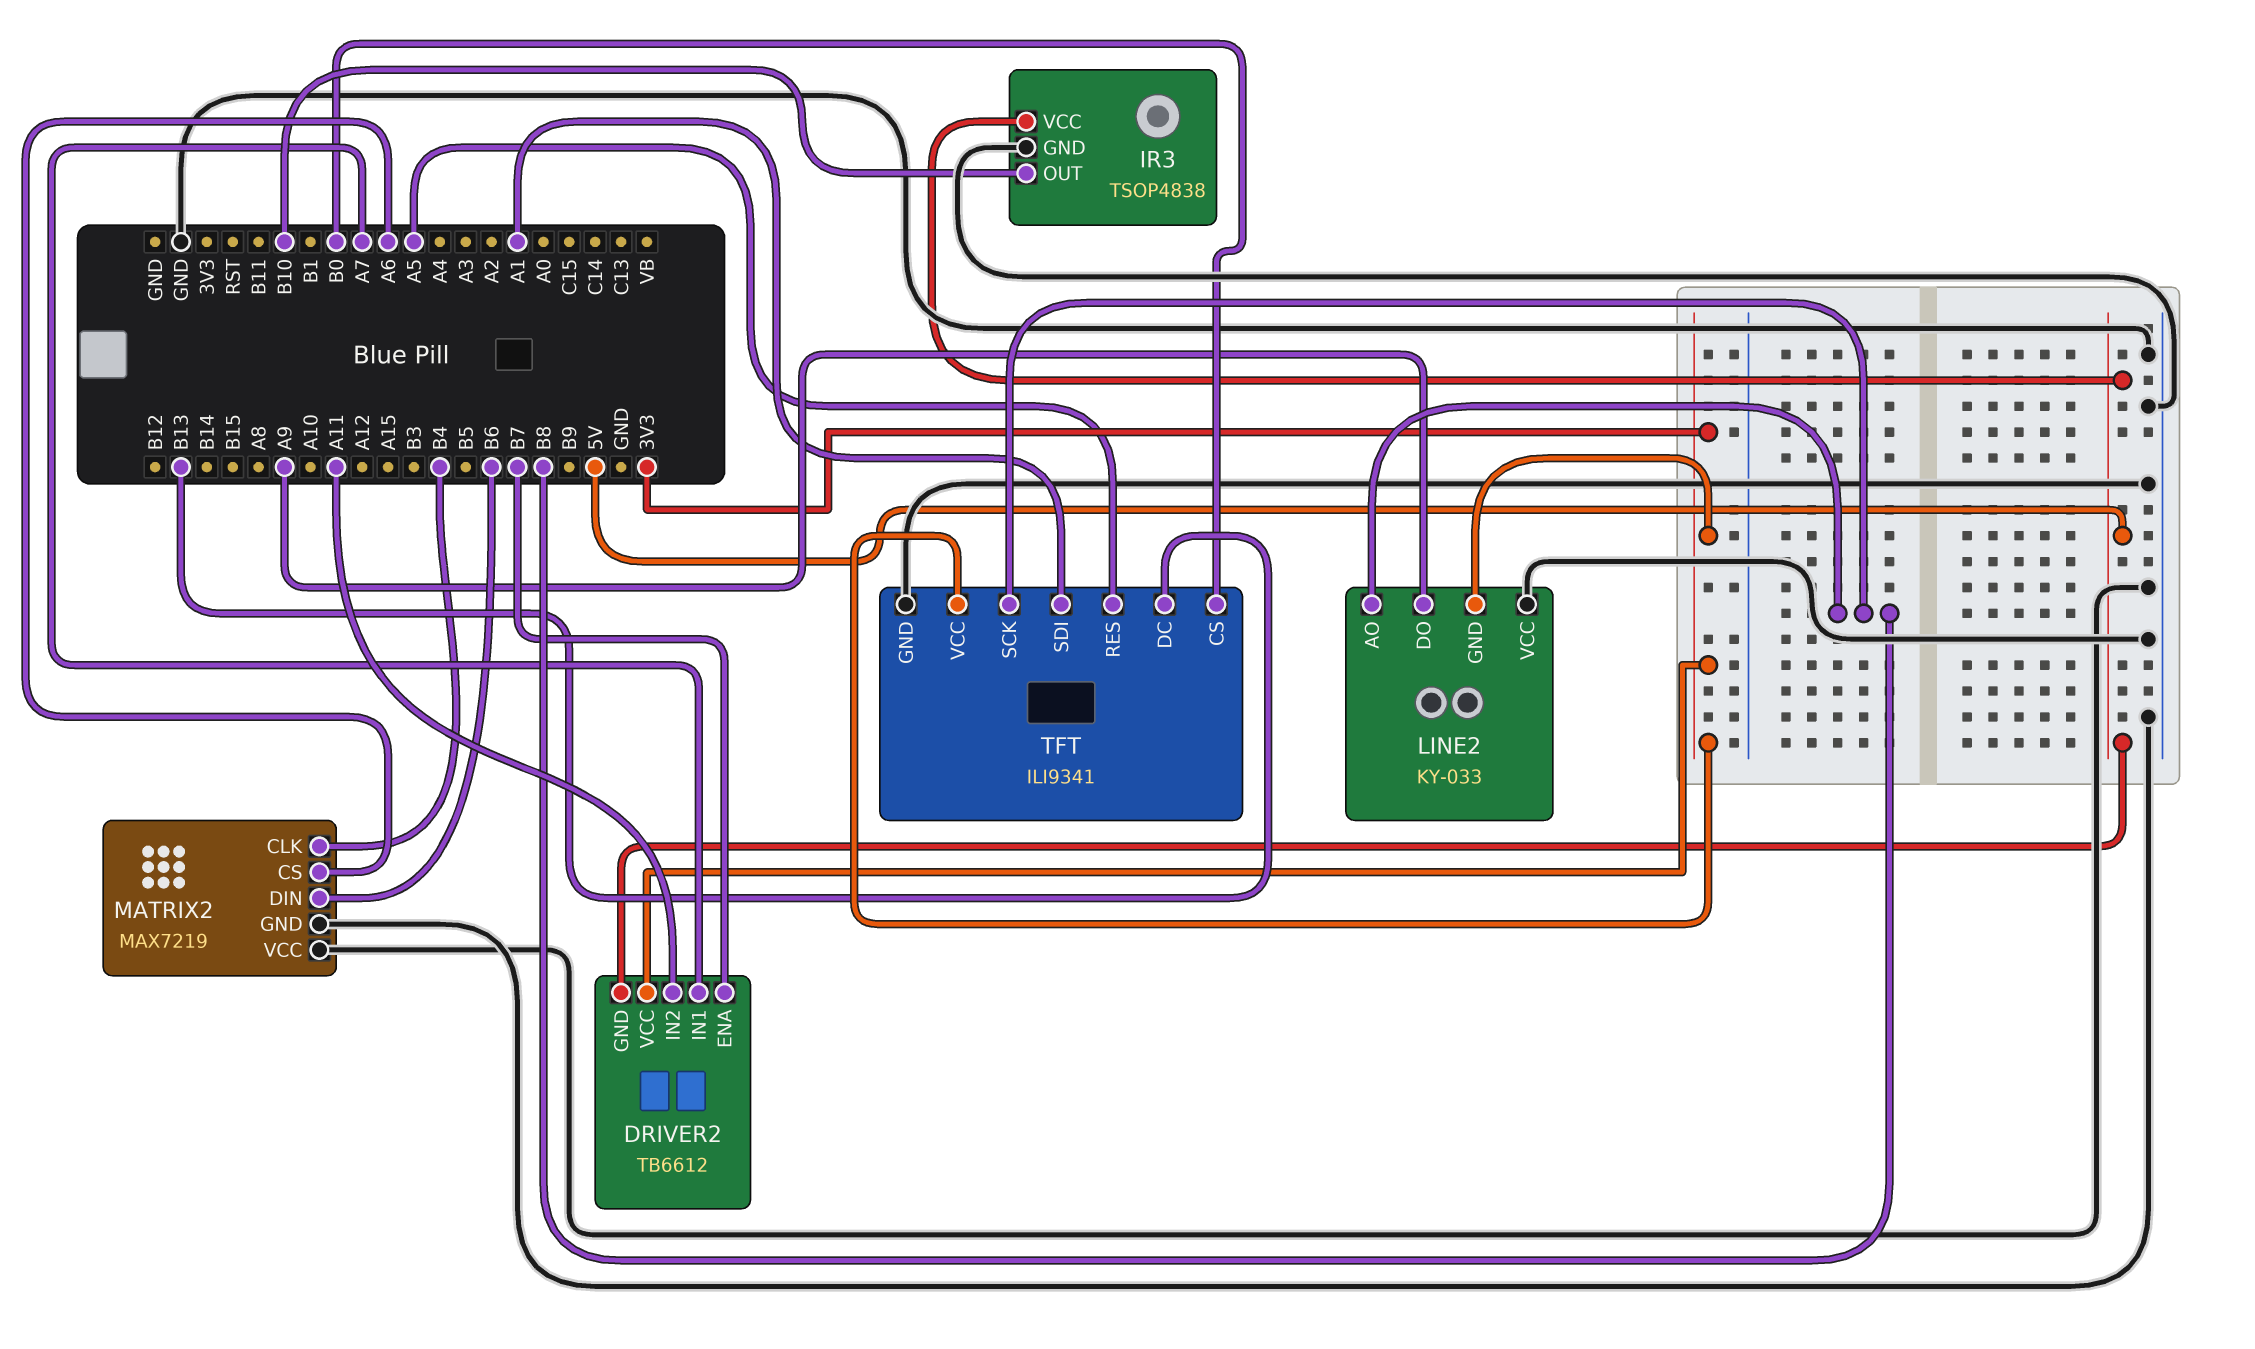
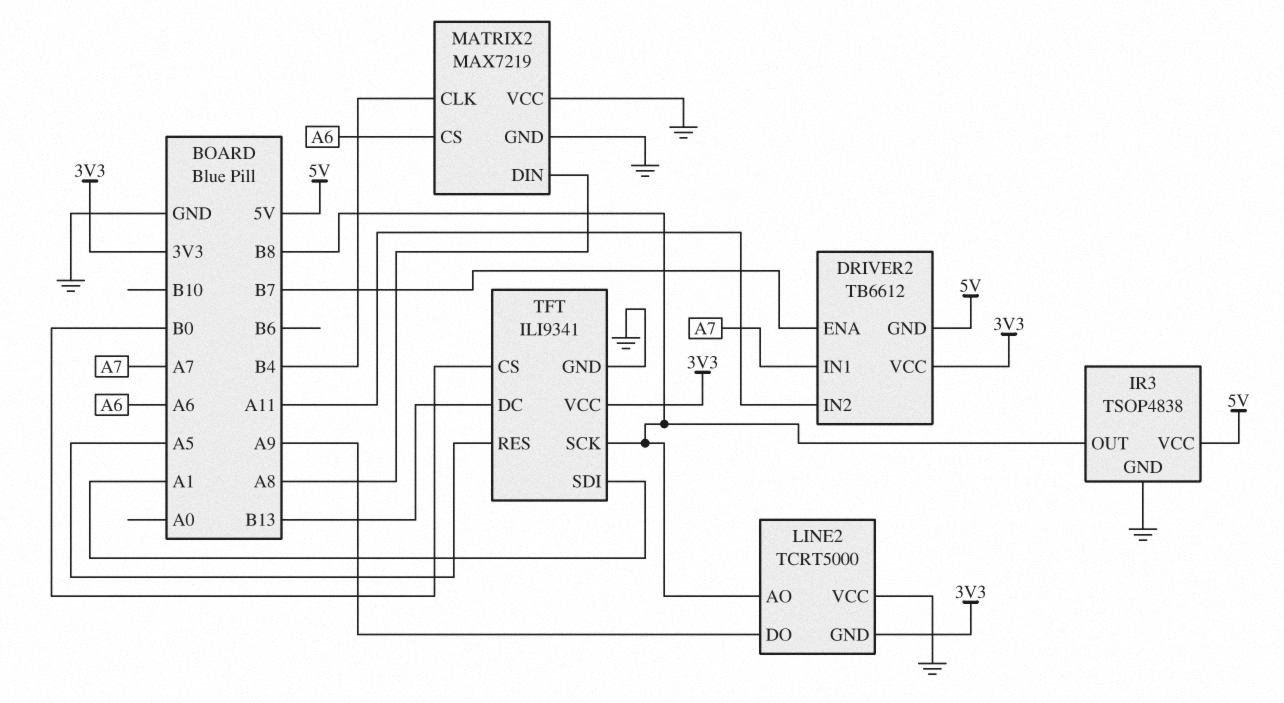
IR3 pin OUT: B10 -> B8
LINE2: KY-033 -> TCRT5000
MATRIX2 pin DIN: B6 -> A8

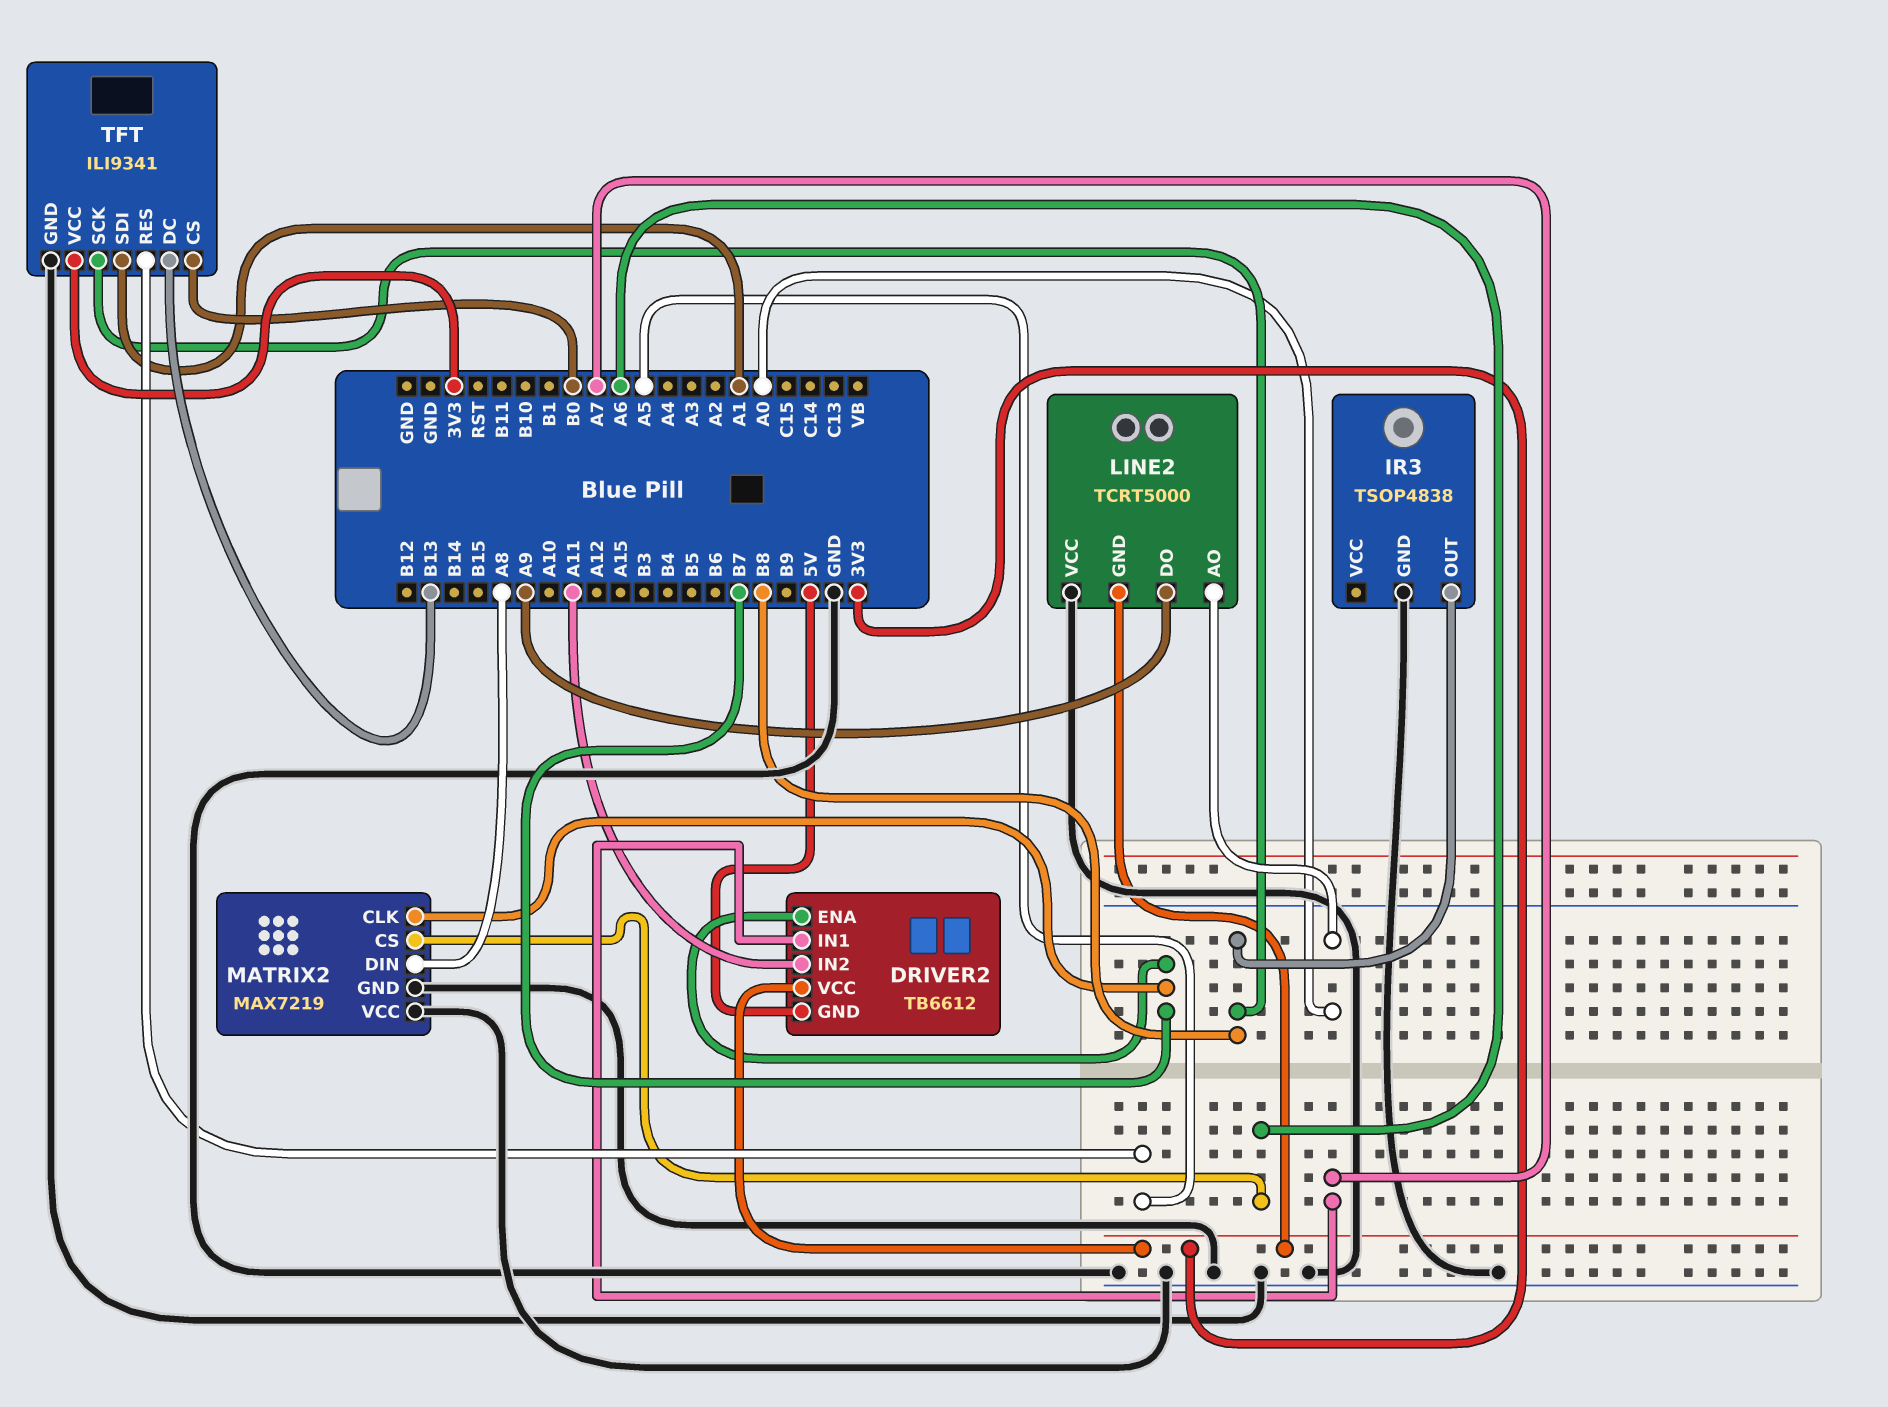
IR3 pin VCC: 5V -> none
LINE2 pin AO: B8 -> A0
MATRIX2 pin CLK: B4 -> B7

